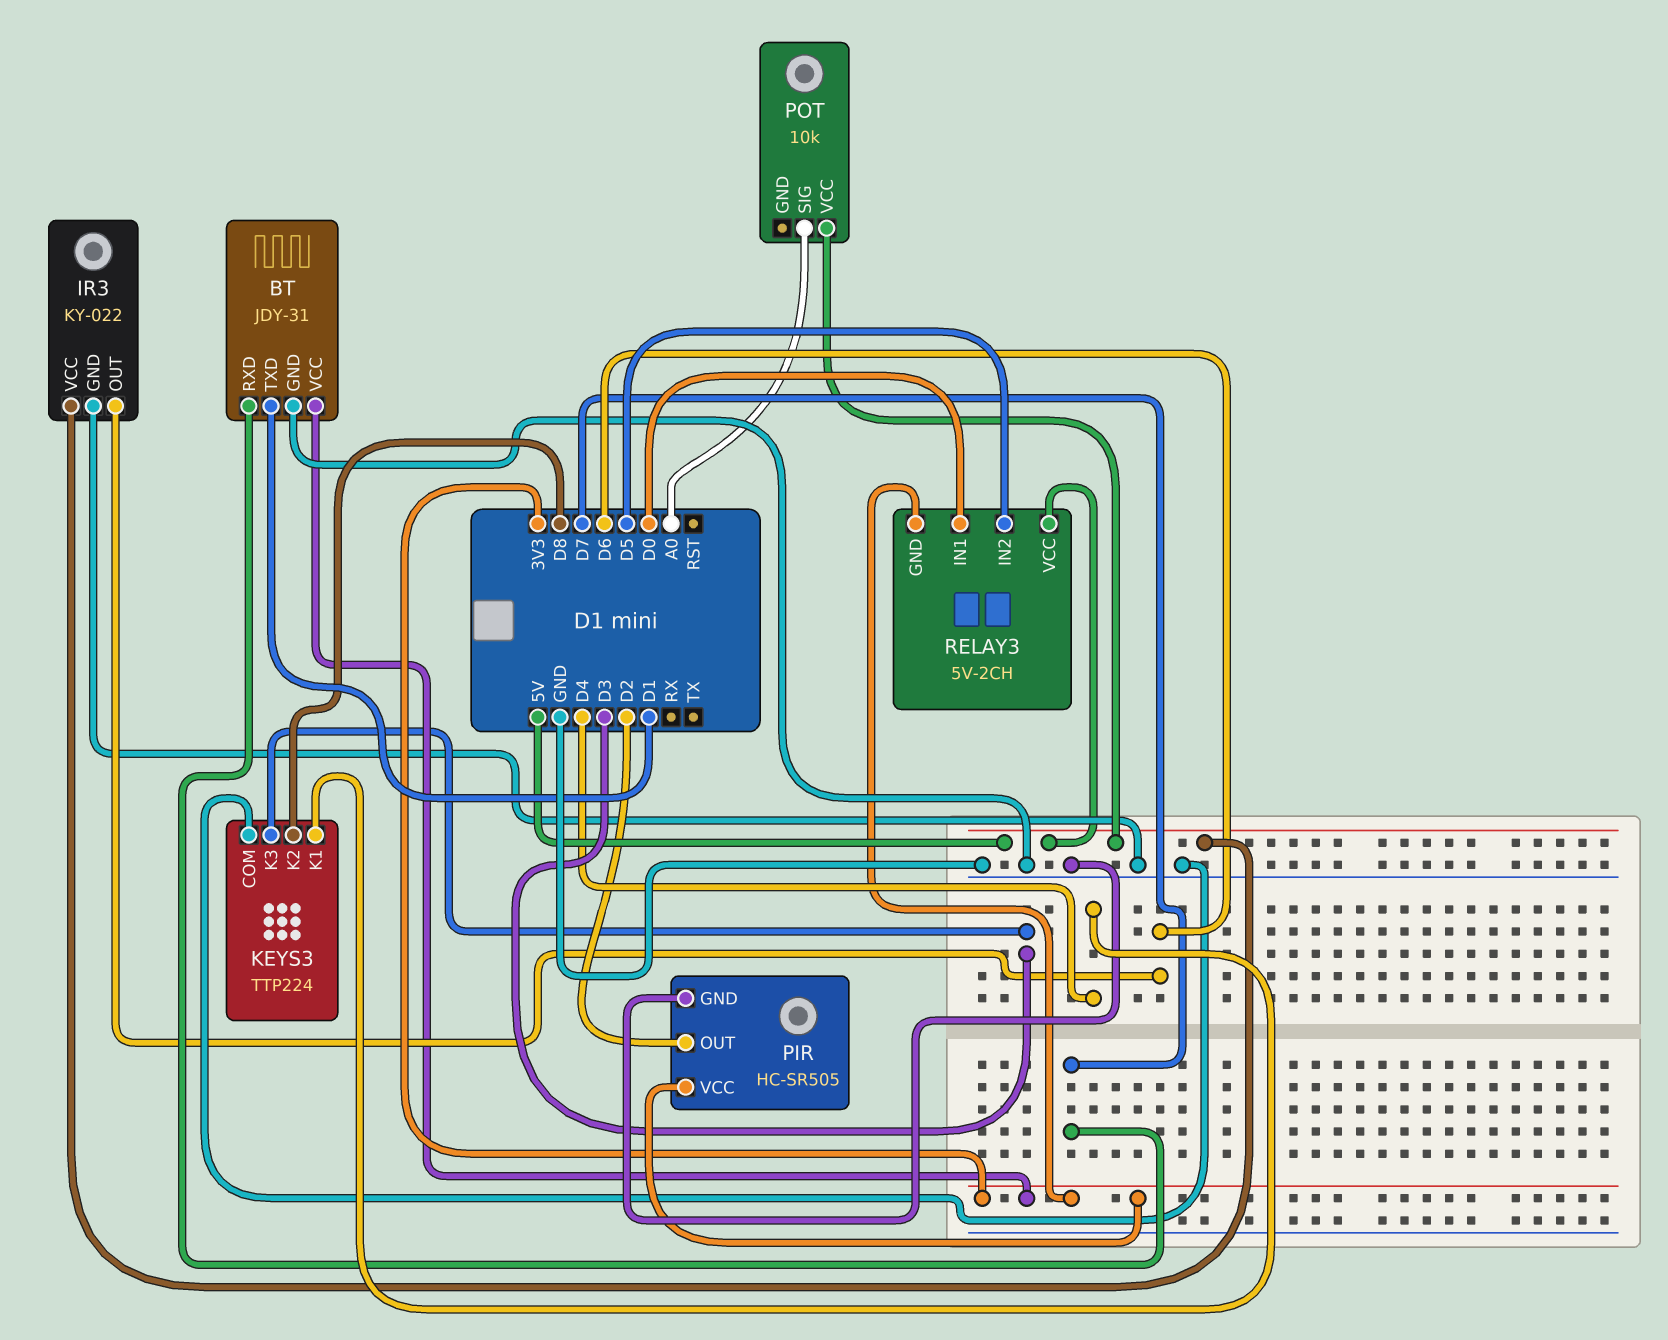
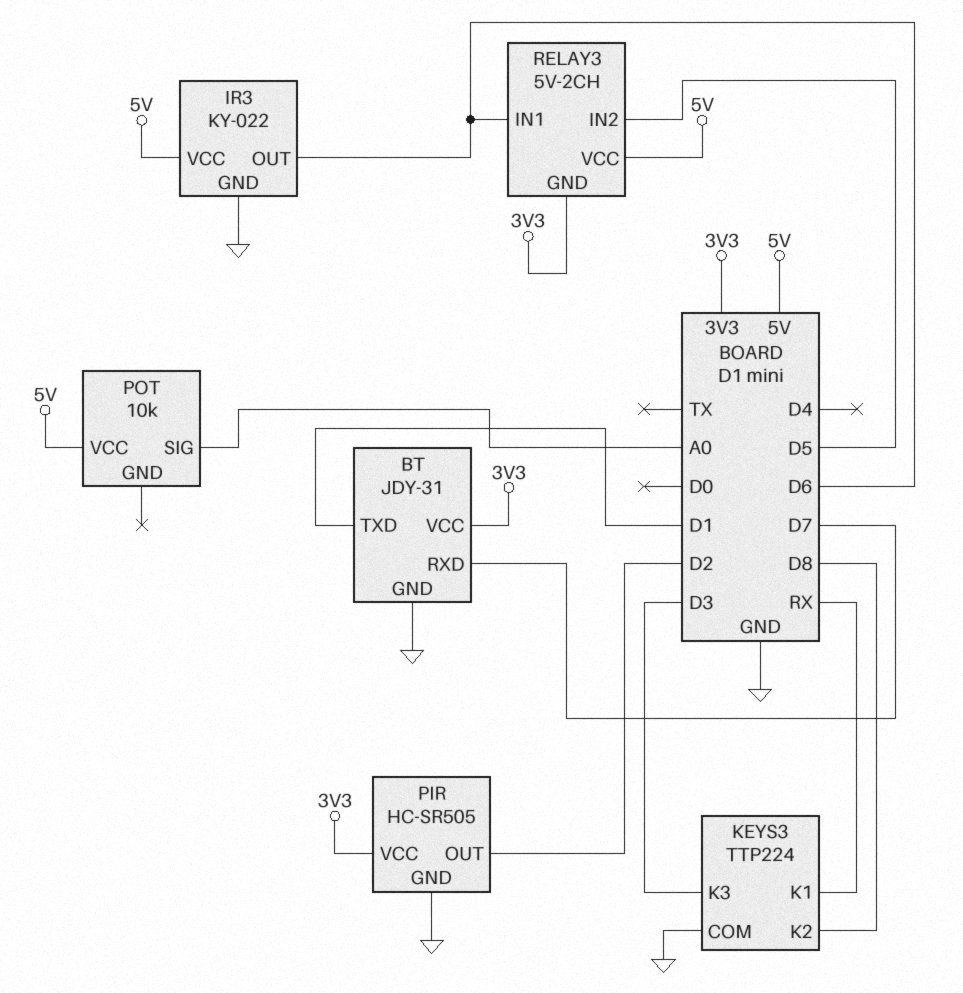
KEYS3 pin K1: D4 -> RX
RELAY3 pin IN1: D0 -> D6

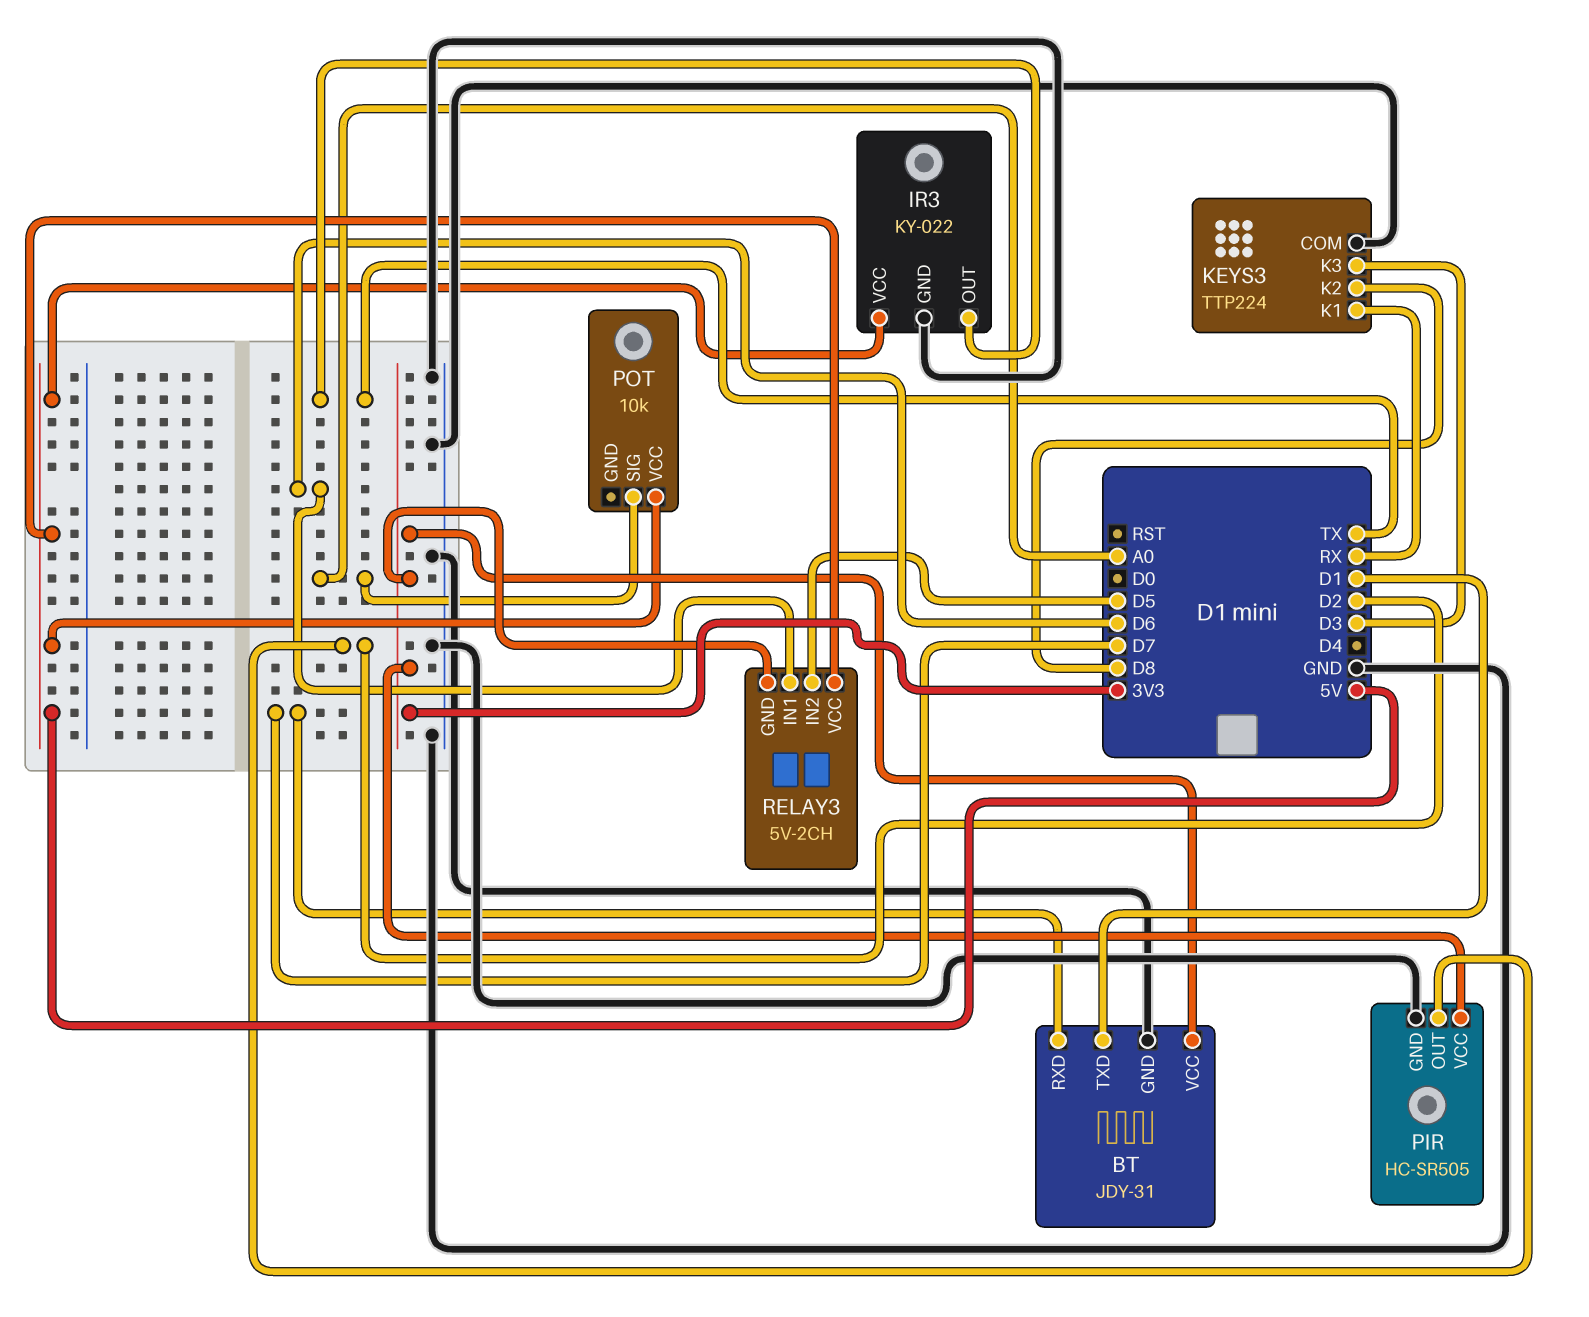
IR3 pin OUT: D6 -> TX

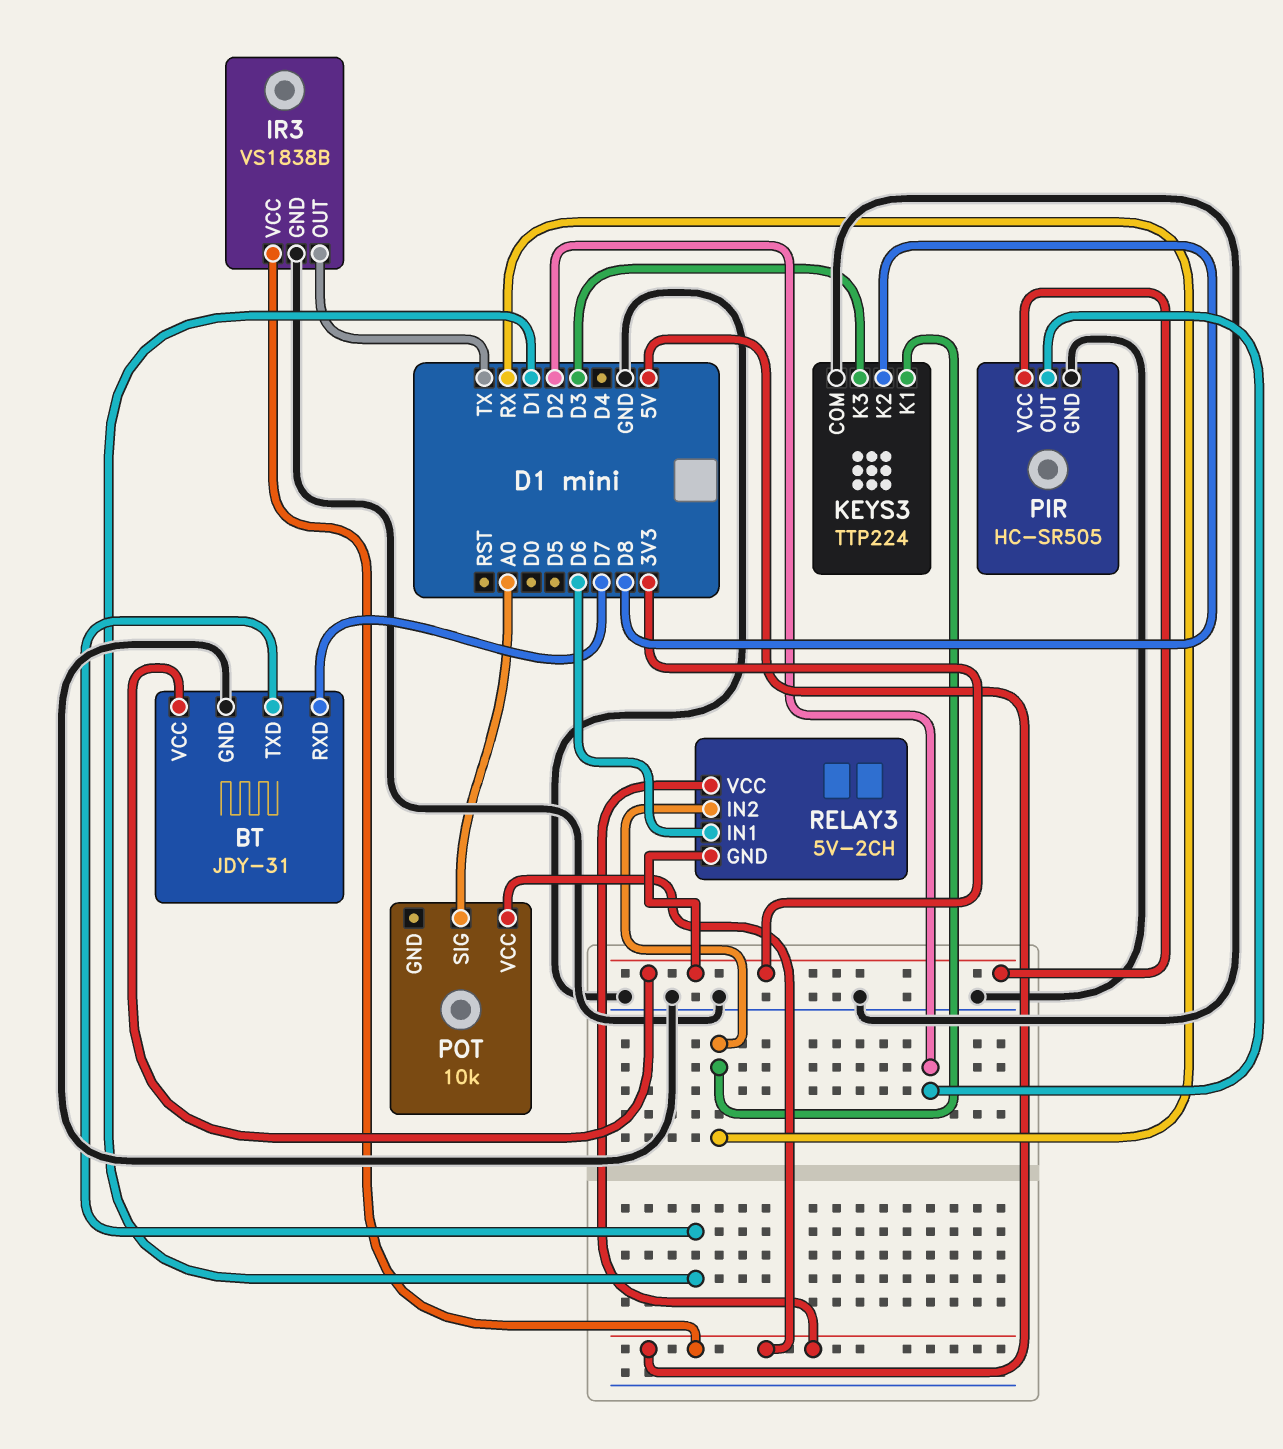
IR3: KY-022 -> VS1838B
RELAY3 pin IN2: D5 -> RX

